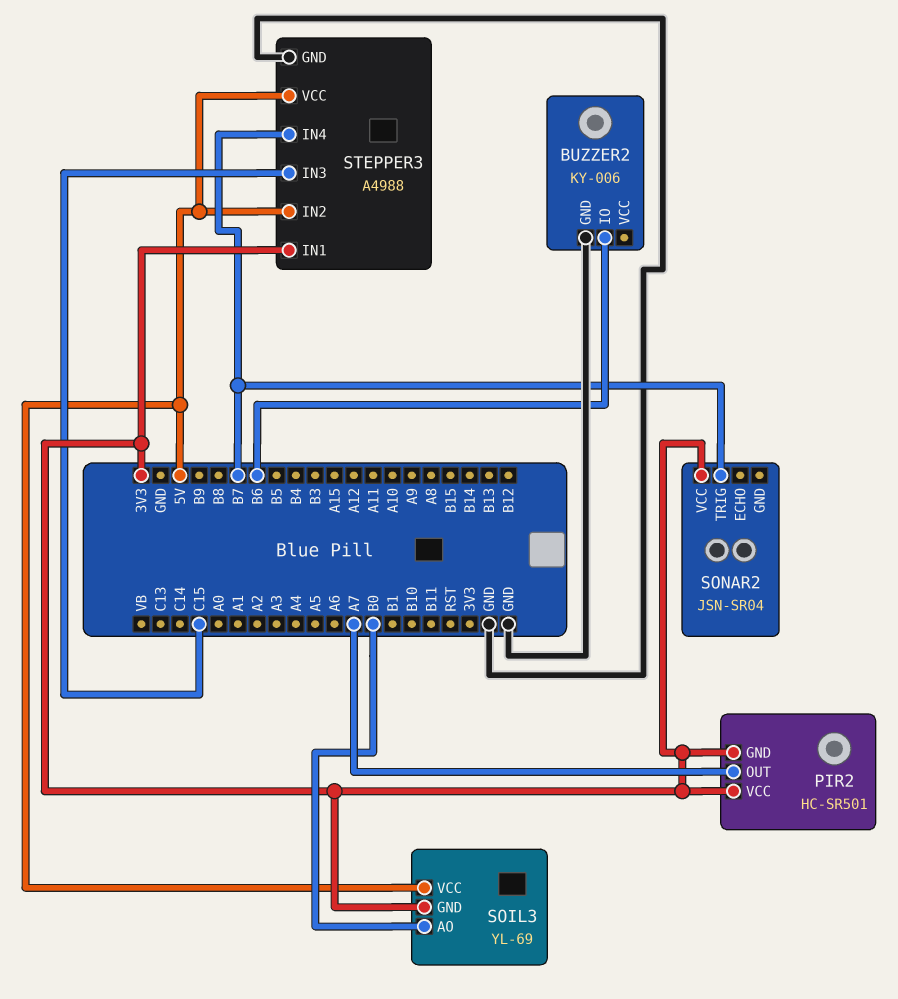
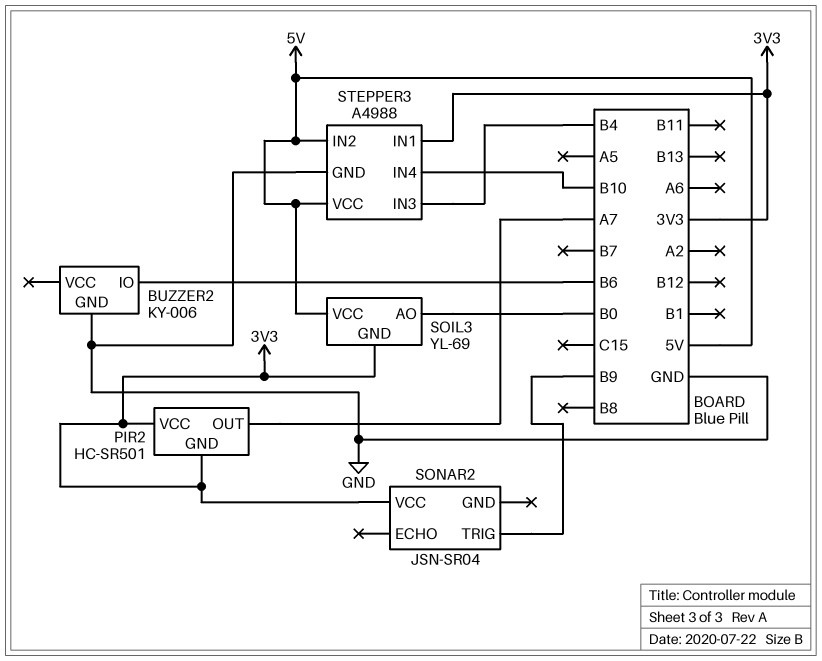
SONAR2 pin TRIG: B7 -> B9
STEPPER3 pin IN3: C15 -> B4
STEPPER3 pin IN4: B7 -> B10

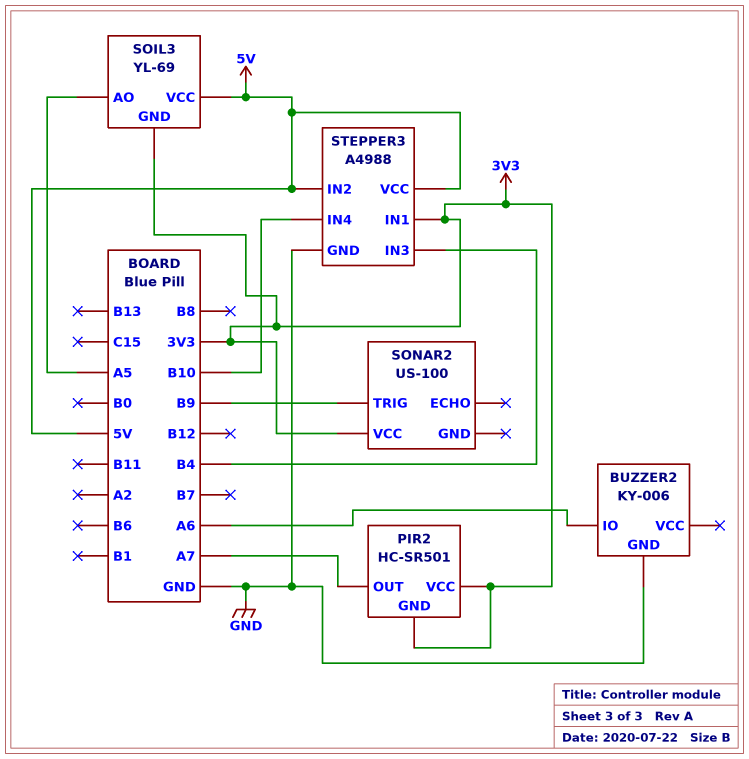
BUZZER2 pin IO: B6 -> A6
SOIL3 pin AO: B0 -> A5
SONAR2: JSN-SR04 -> US-100

